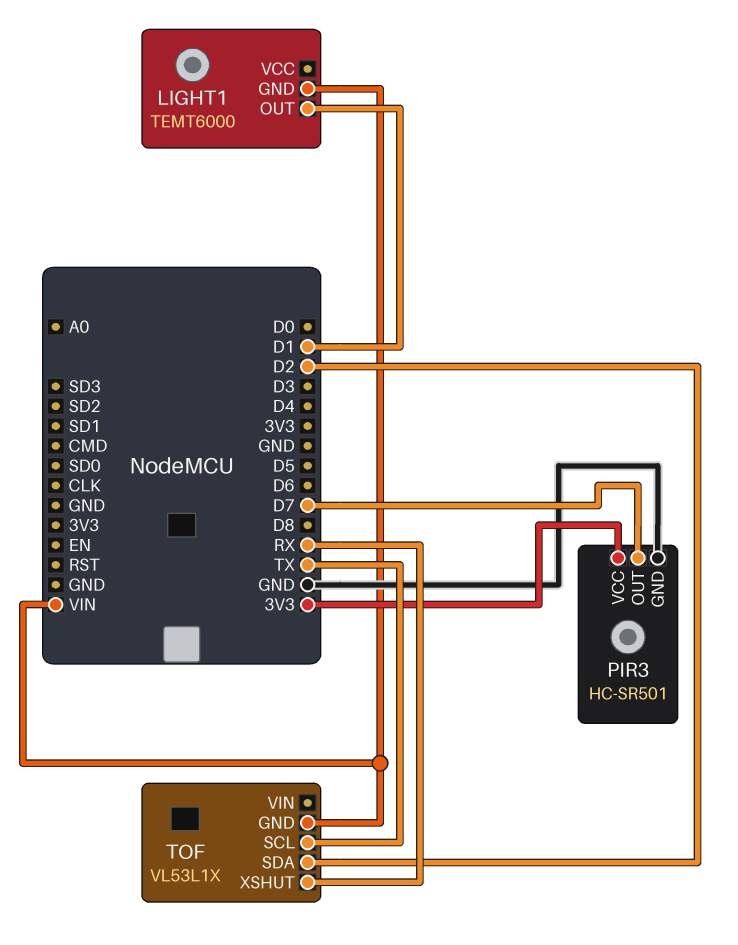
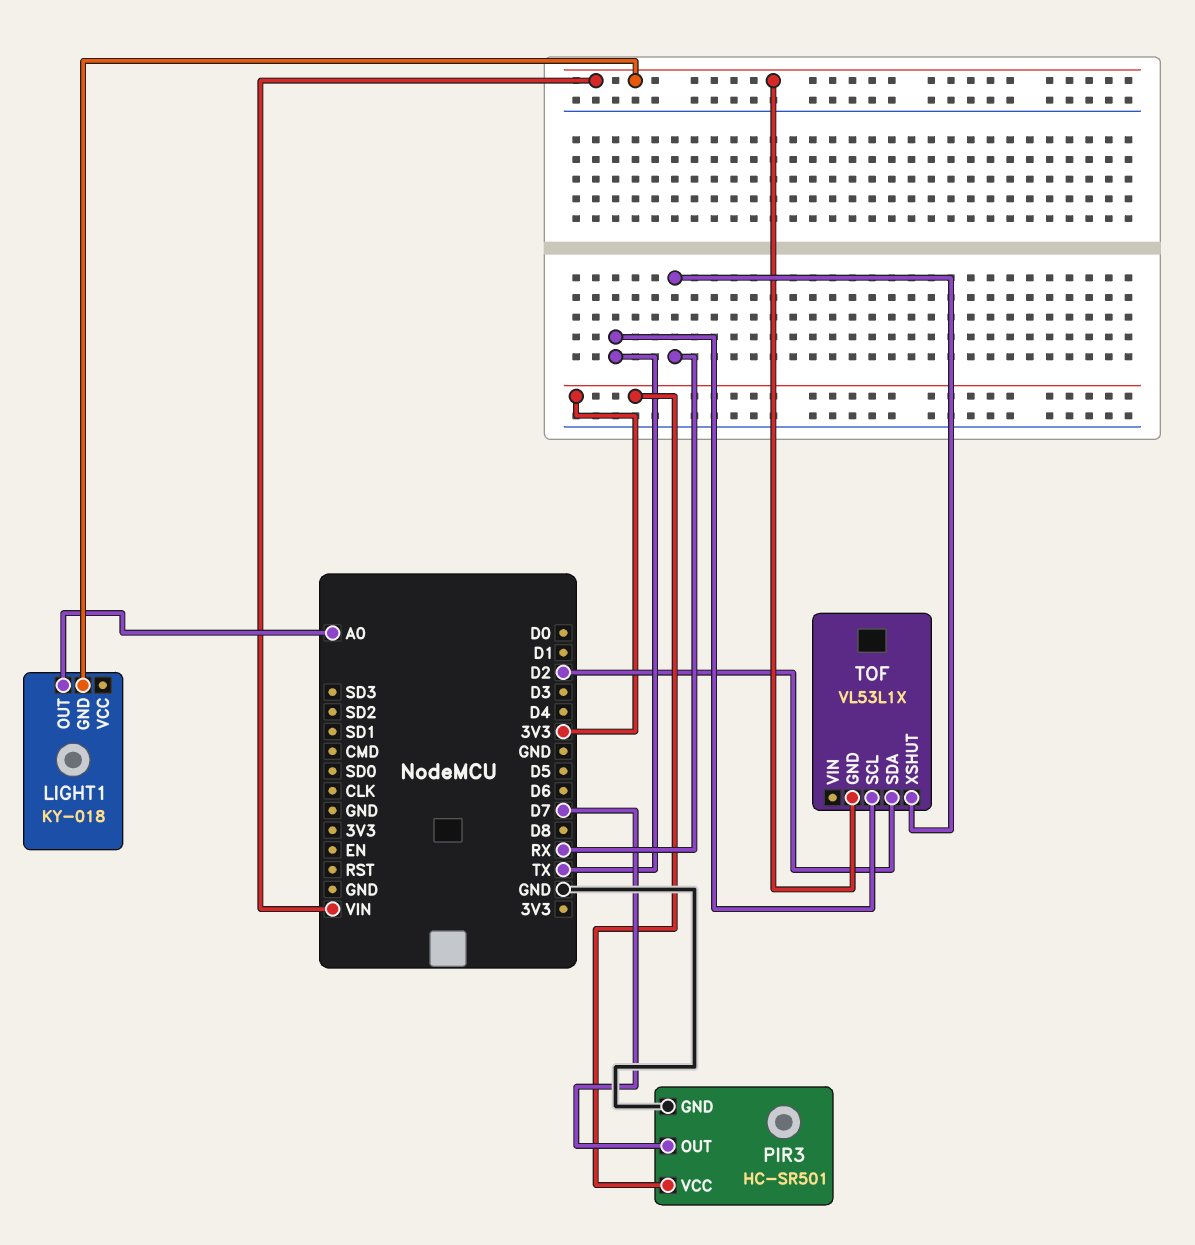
LIGHT1: TEMT6000 -> KY-018
LIGHT1 pin OUT: D1 -> A0

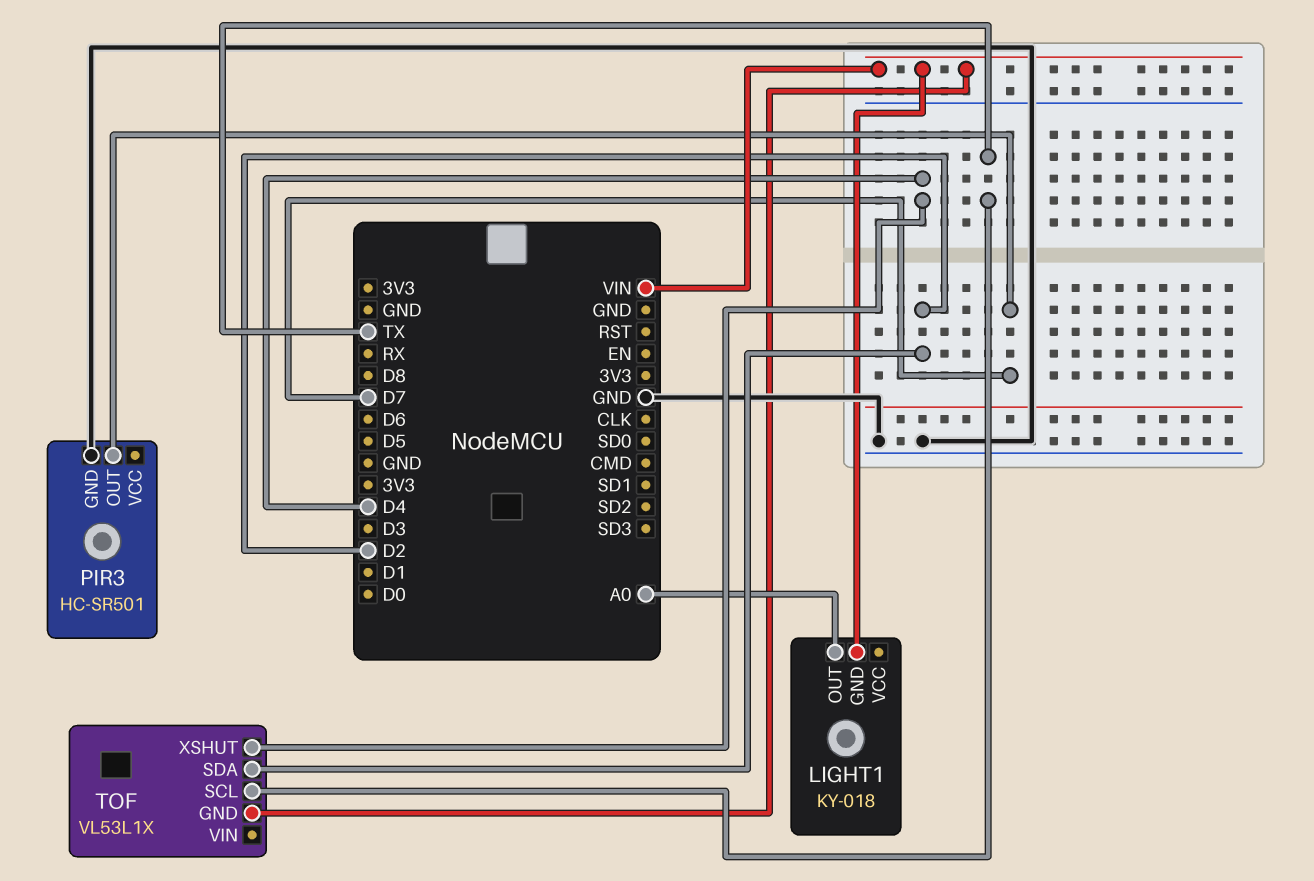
PIR3 pin VCC: 3V3 -> none
TOF pin XSHUT: RX -> D4

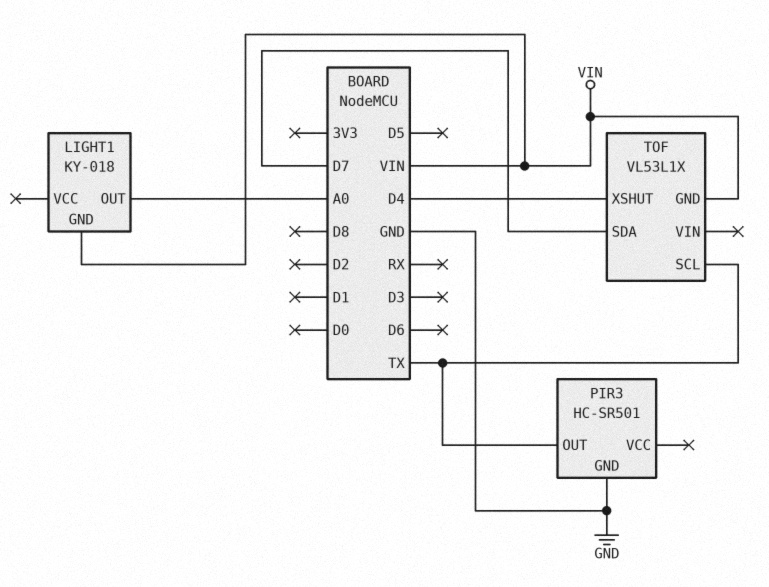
PIR3 pin OUT: D7 -> TX
TOF pin SDA: D2 -> D7

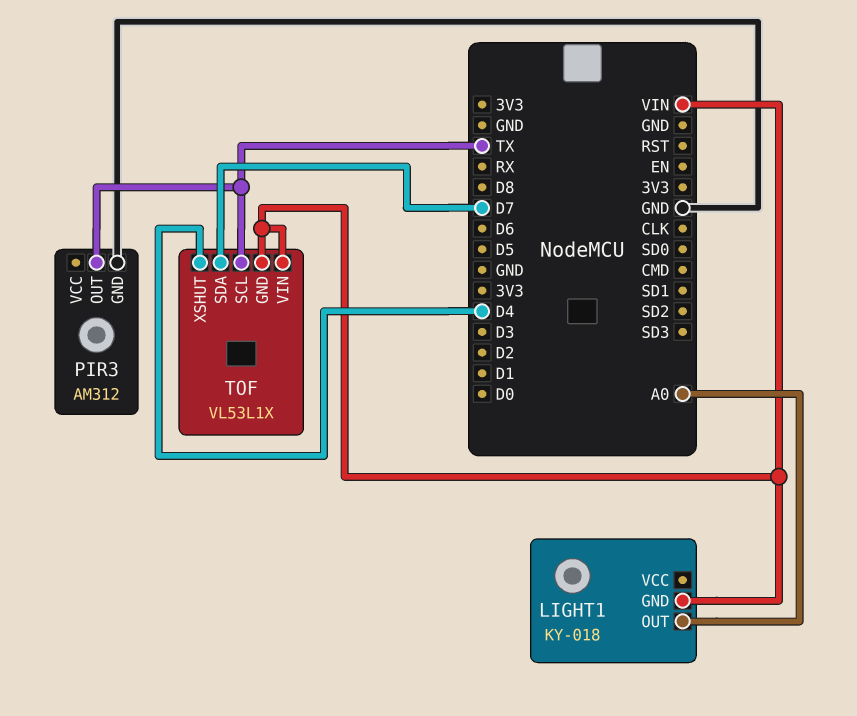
PIR3: HC-SR501 -> AM312
TOF pin VIN: none -> VIN

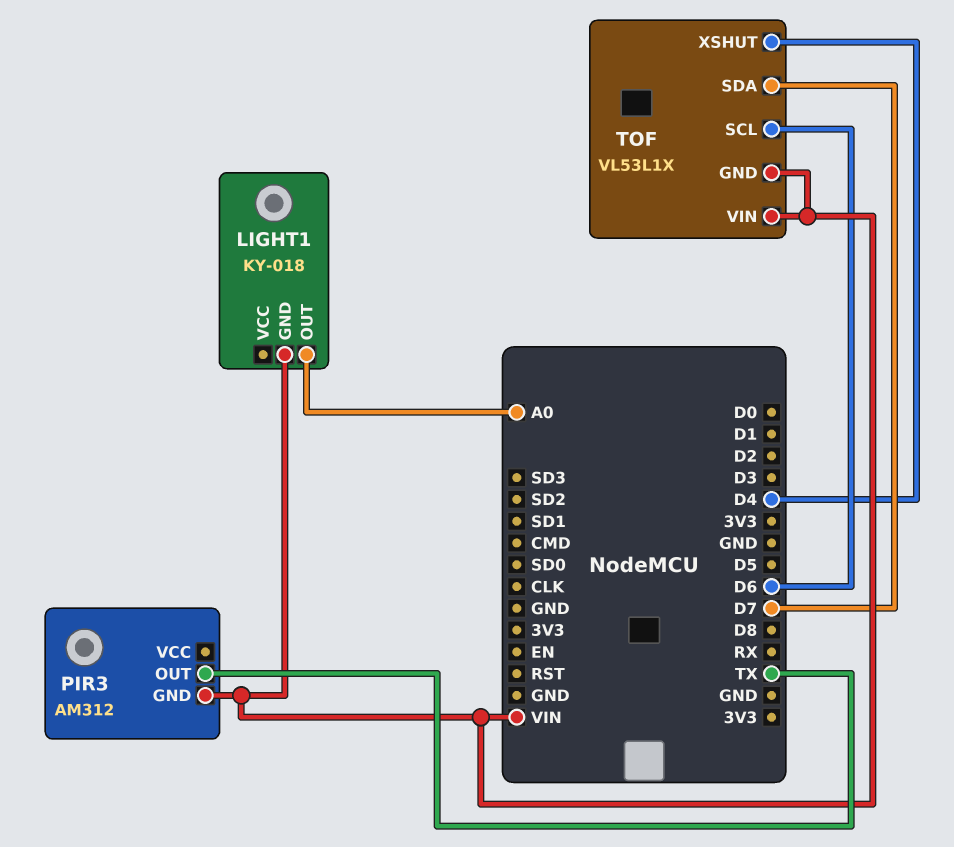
PIR3 pin GND: GND -> VIN
TOF pin SCL: TX -> D6

